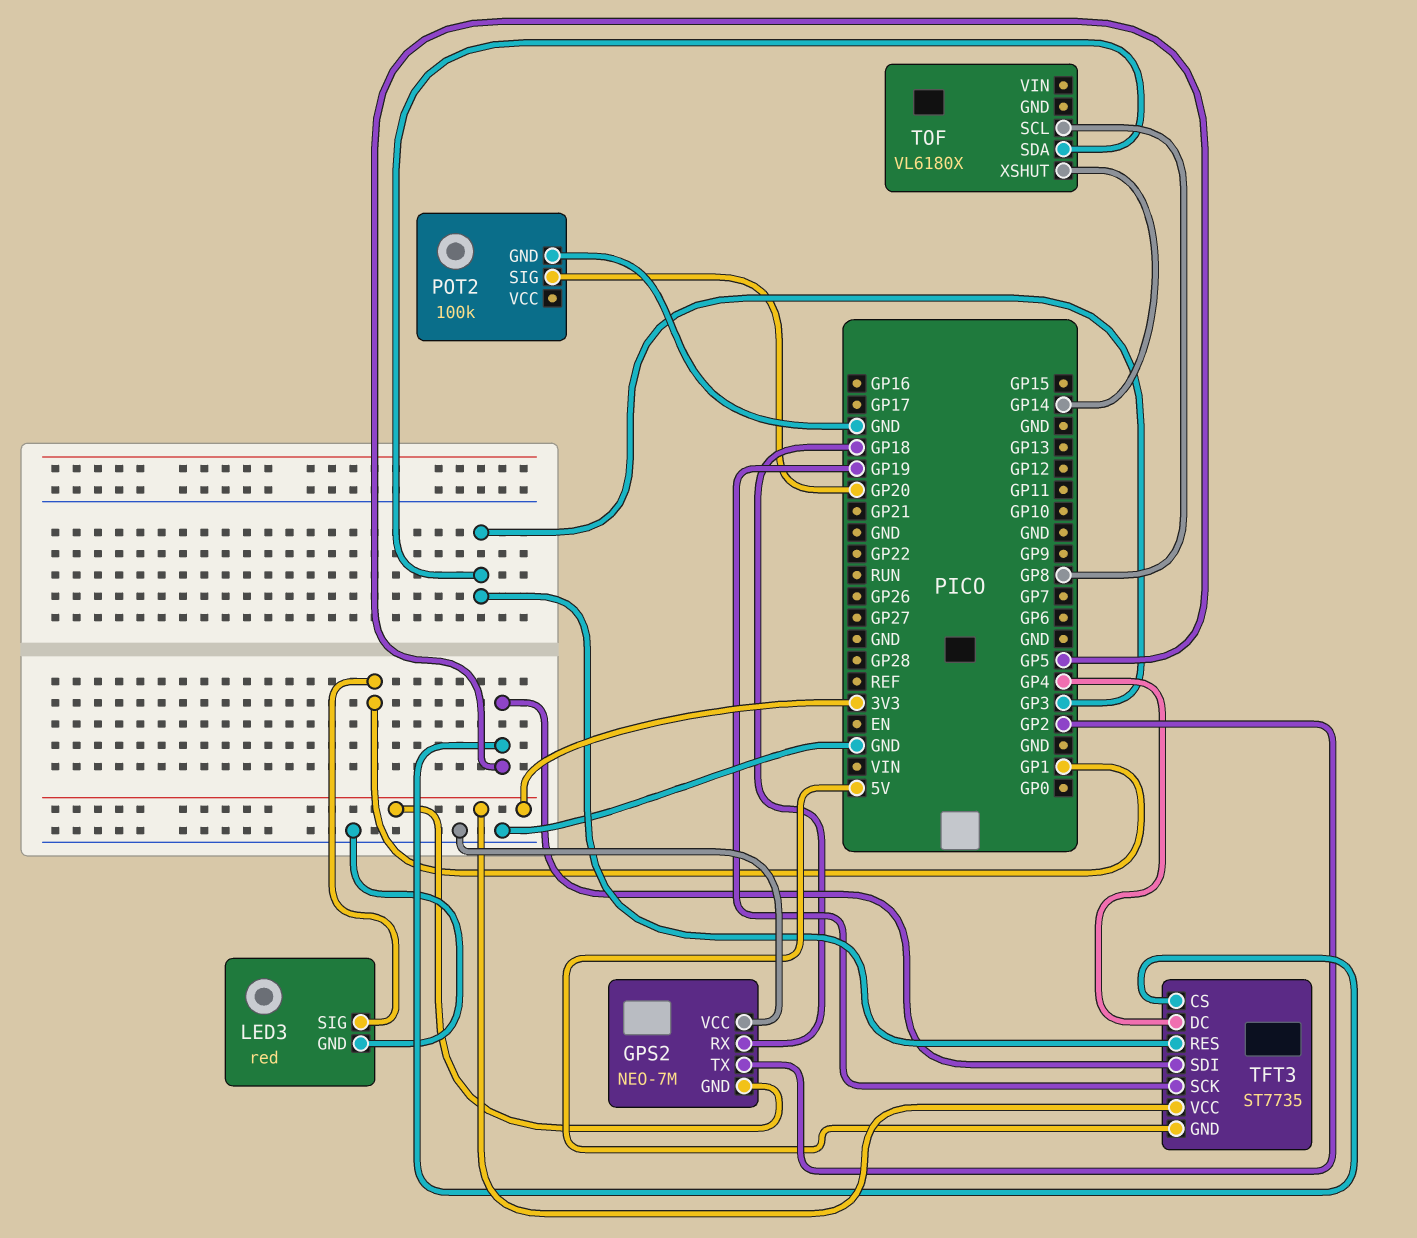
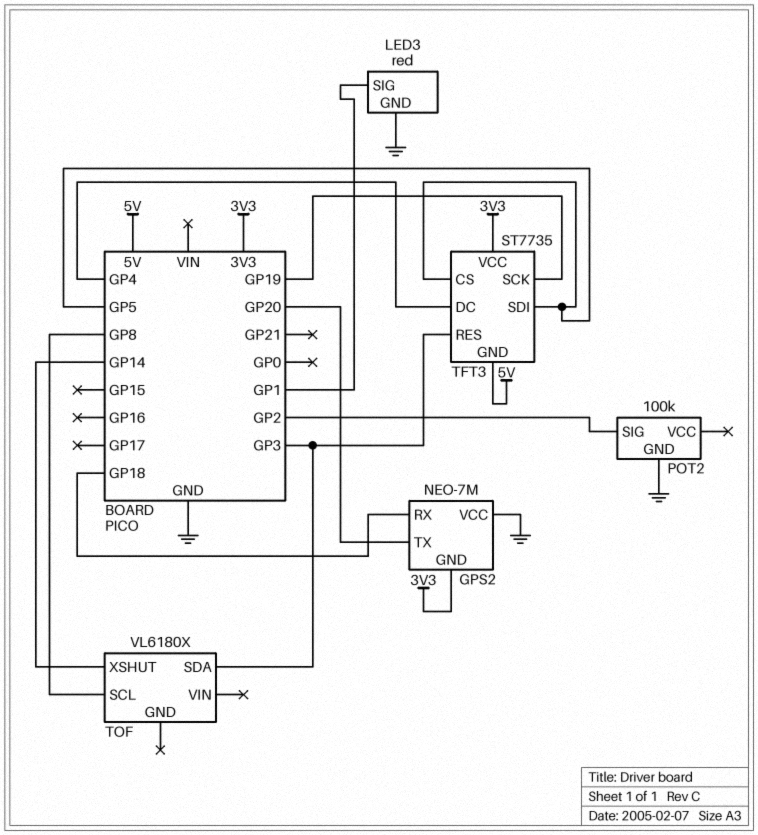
GPS2 pin TX: GP2 -> GP20
POT2 pin SIG: GP20 -> GP2

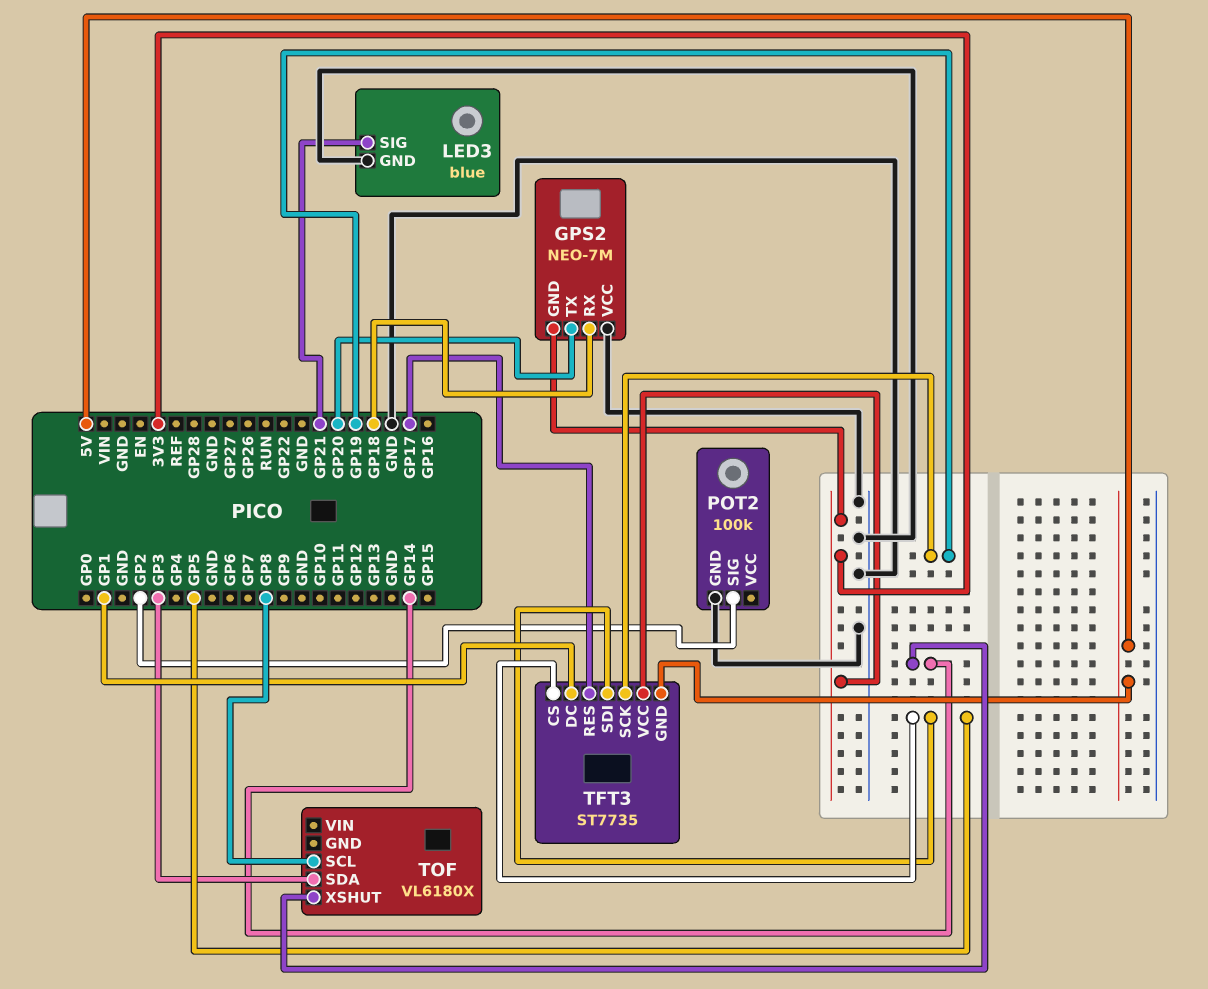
LED3: red -> blue
LED3 pin SIG: GP1 -> GP21
TFT3 pin DC: GP4 -> GP1
TFT3 pin RES: GP3 -> GP17

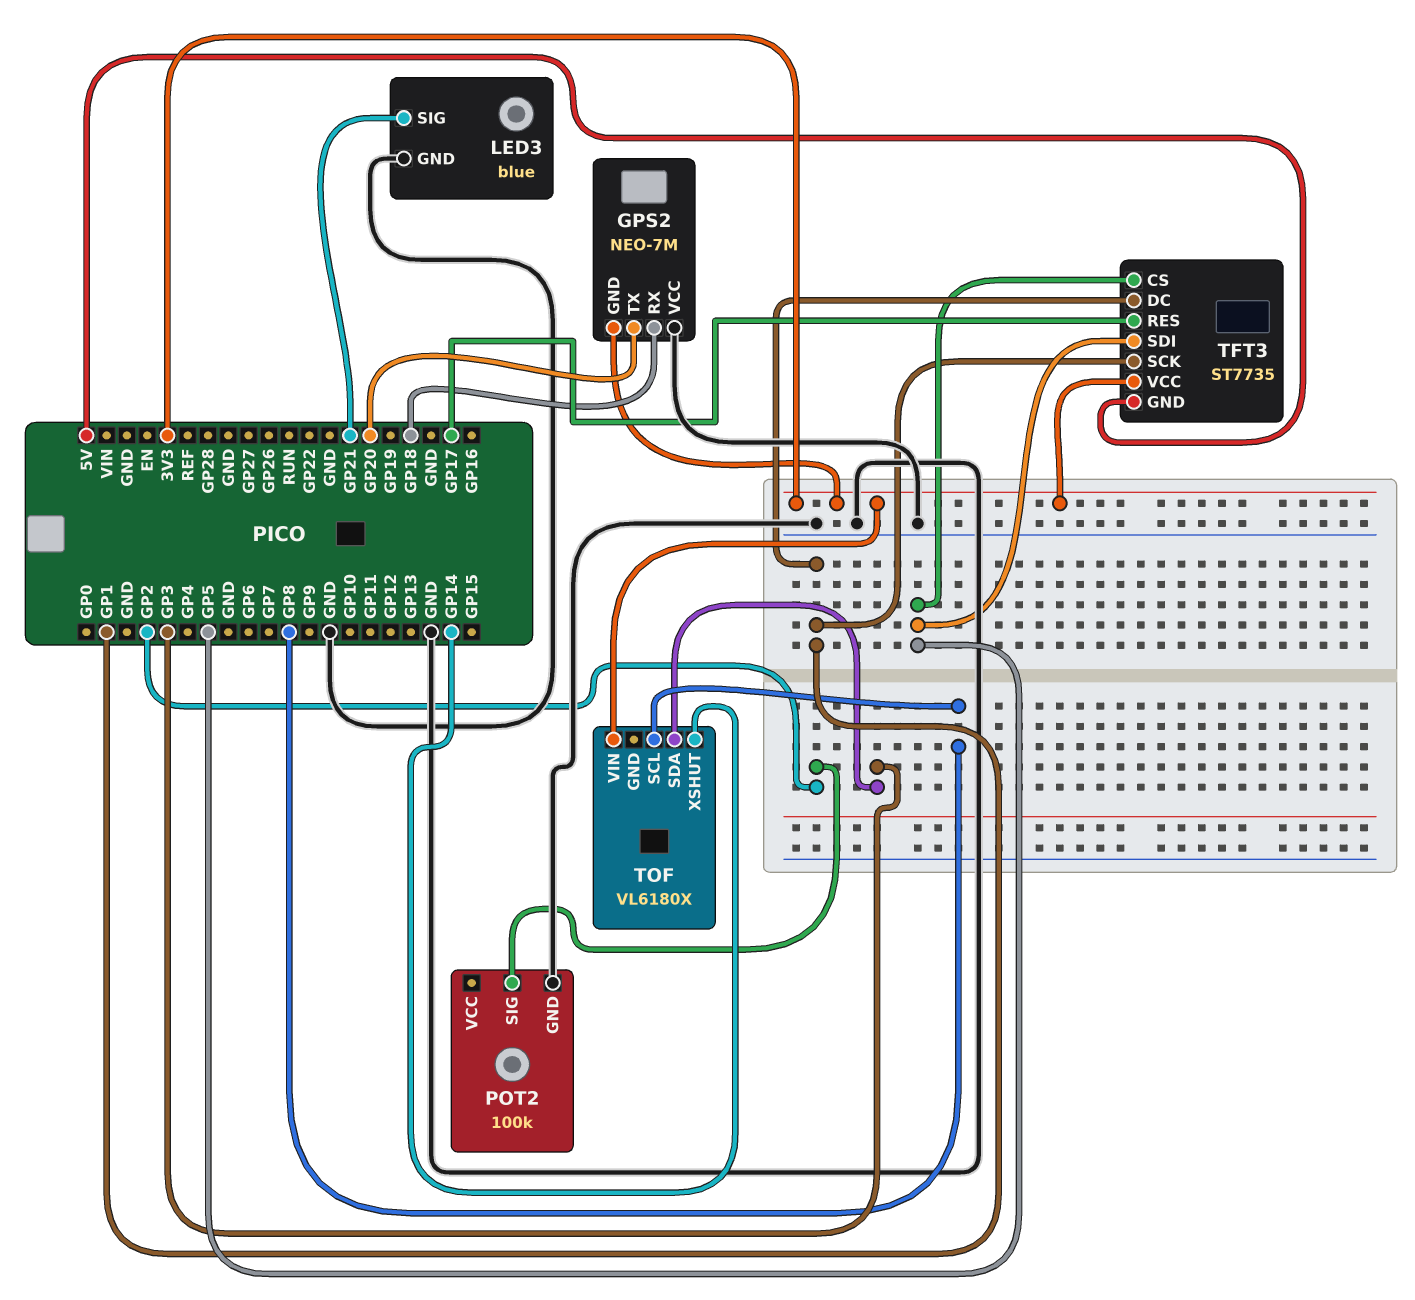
TFT3 pin SCK: GP19 -> GP1
TOF pin VIN: none -> 3V3

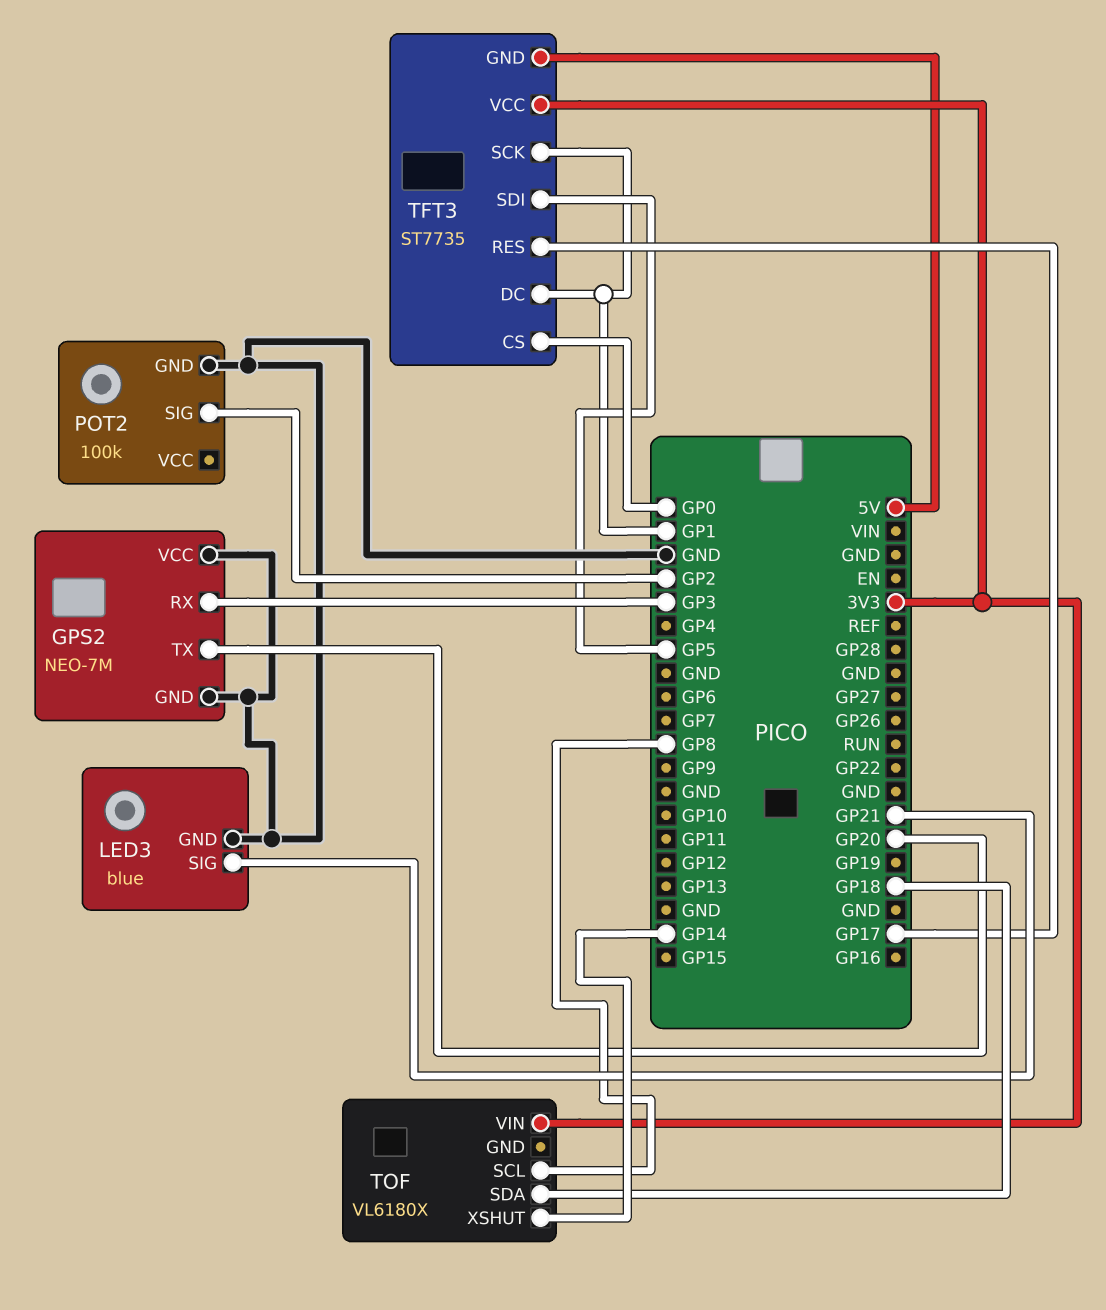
GPS2 pin GND: 3V3 -> GND
GPS2 pin RX: GP18 -> GP3
TFT3 pin CS: GP5 -> GP0
TOF pin SDA: GP3 -> GP18

